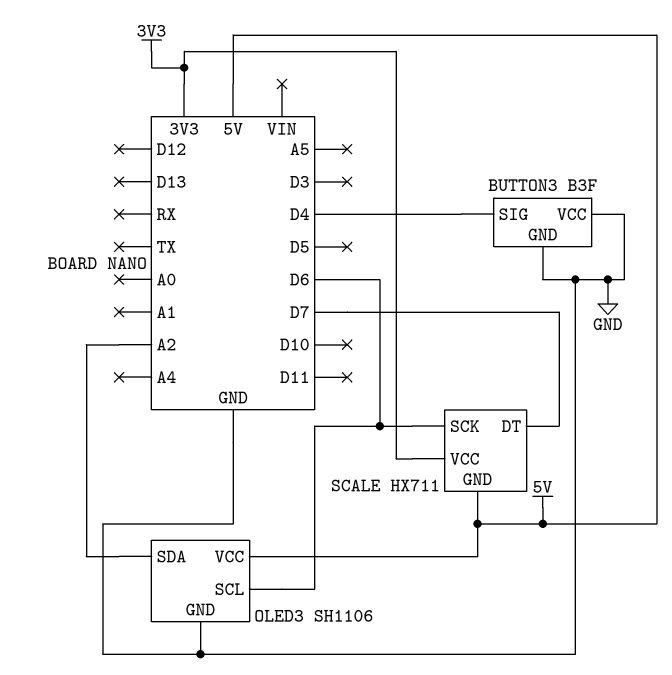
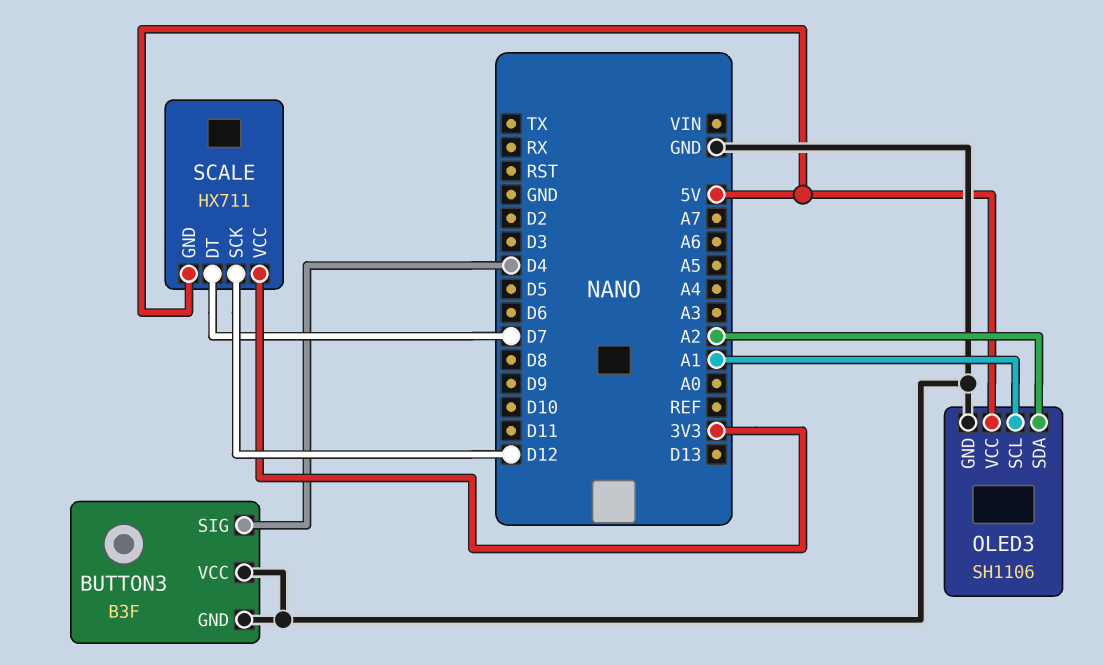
OLED3 pin SCL: D6 -> A1
SCALE pin SCK: D6 -> D12

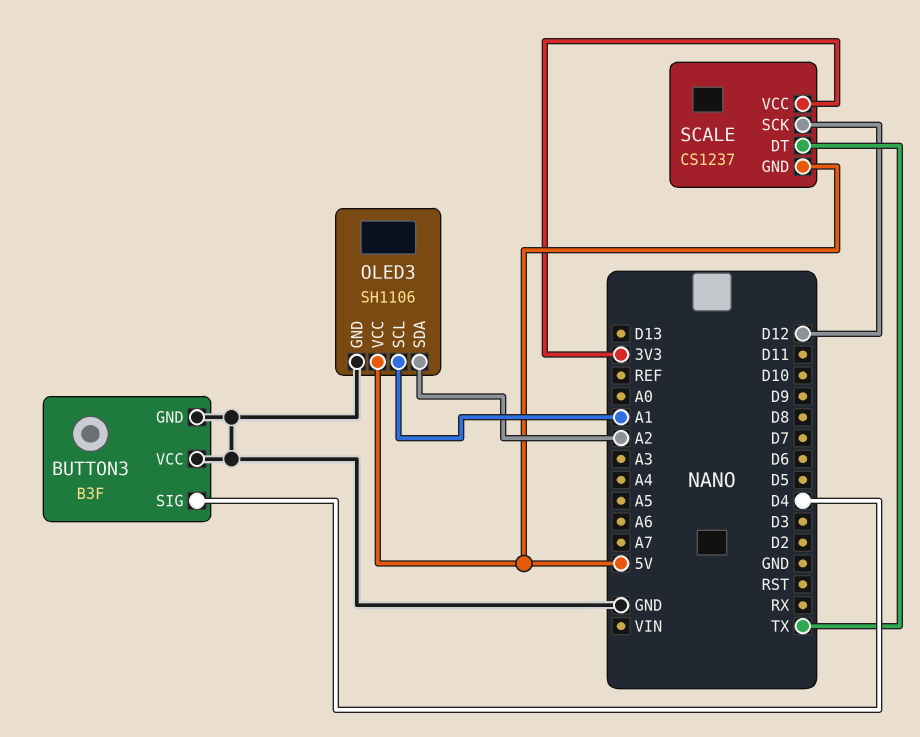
SCALE: HX711 -> CS1237
SCALE pin DT: D7 -> TX

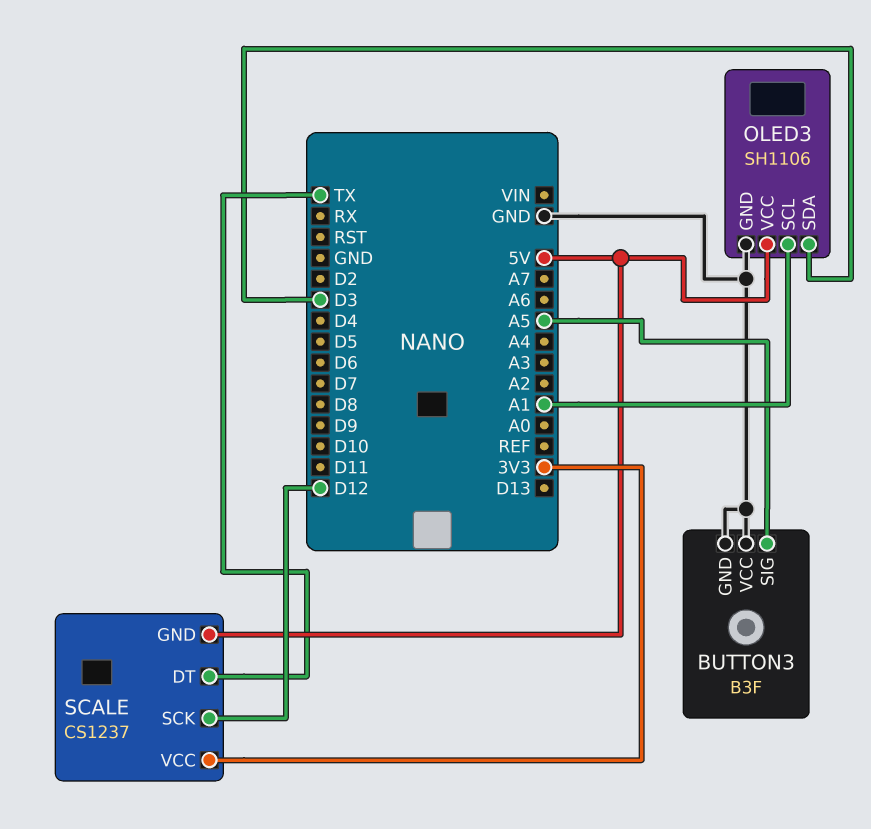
BUTTON3 pin SIG: D4 -> A5
OLED3 pin SDA: A2 -> D3

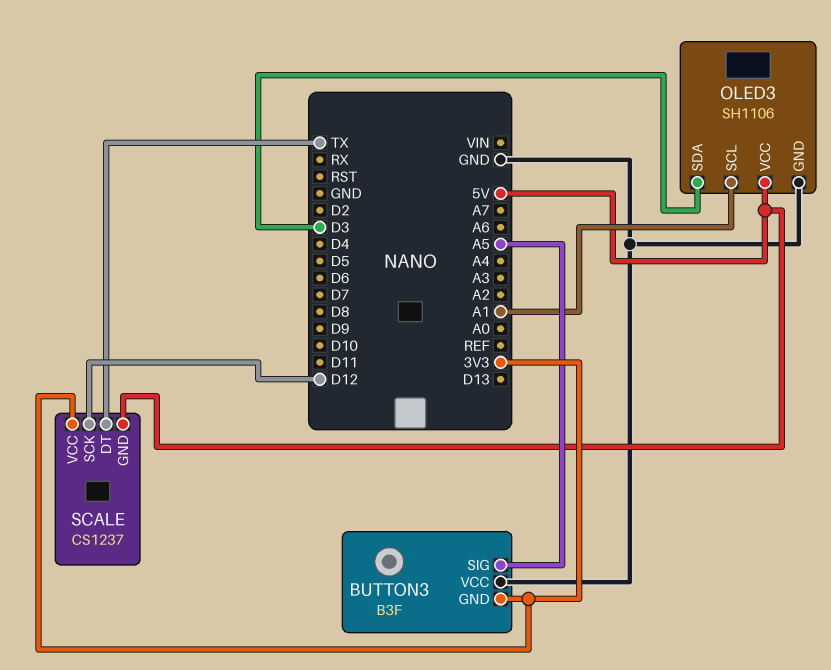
BUTTON3 pin GND: GND -> 3V3

